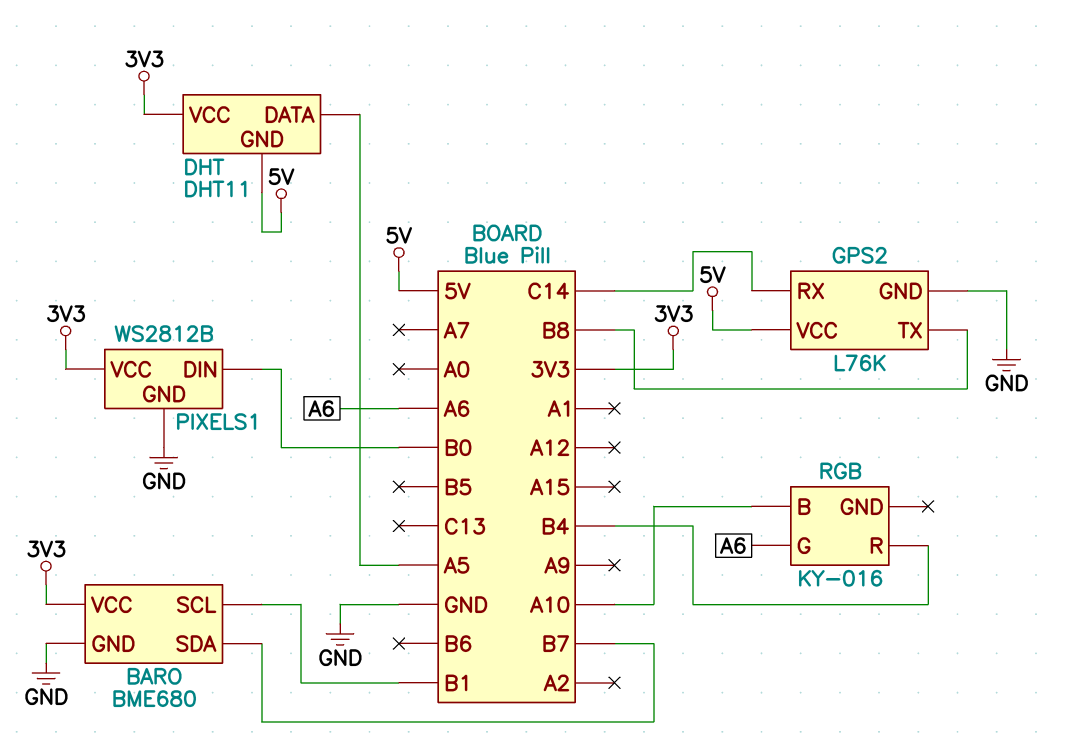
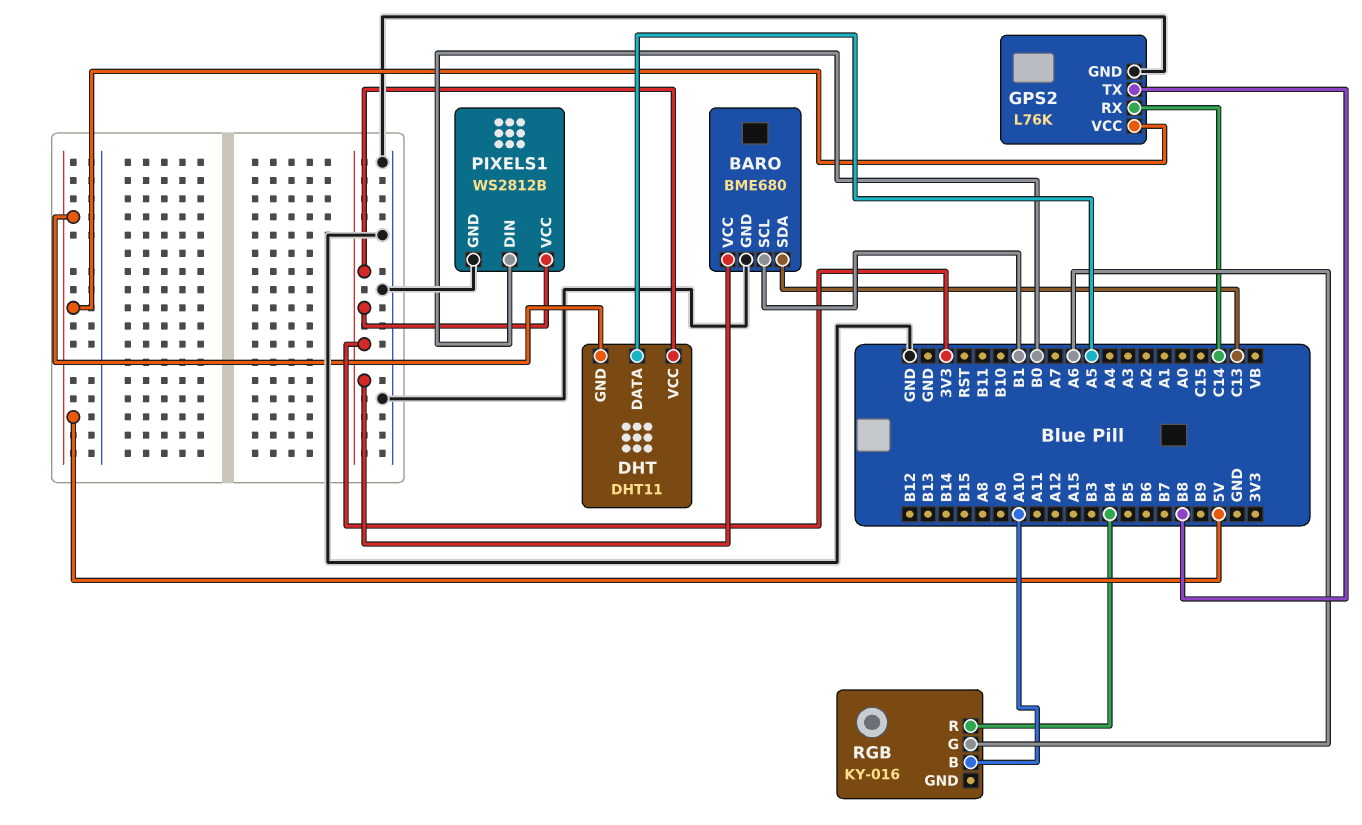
BARO pin SDA: B7 -> C13

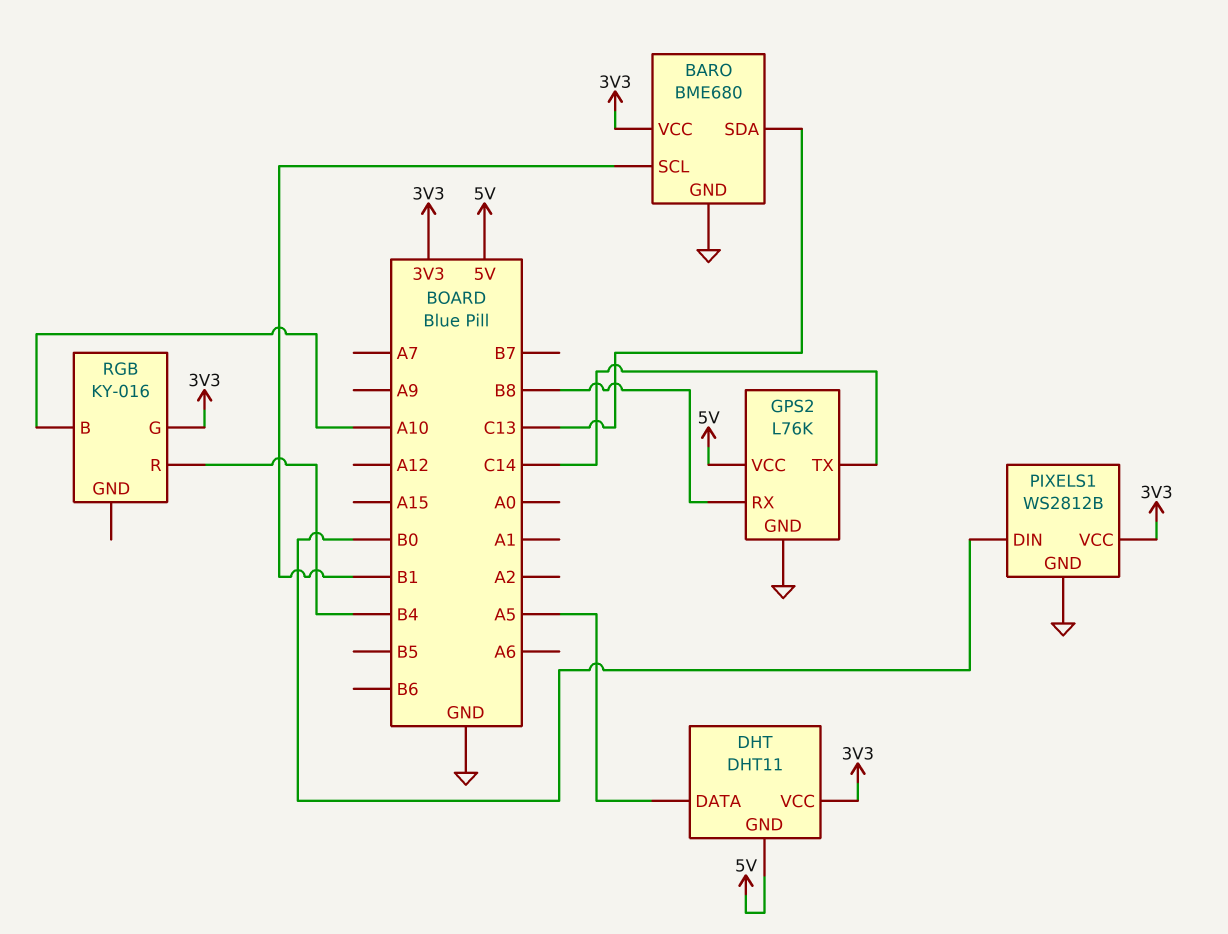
GPS2 pin RX: C14 -> B8
GPS2 pin TX: B8 -> C14
RGB pin G: A6 -> 3V3

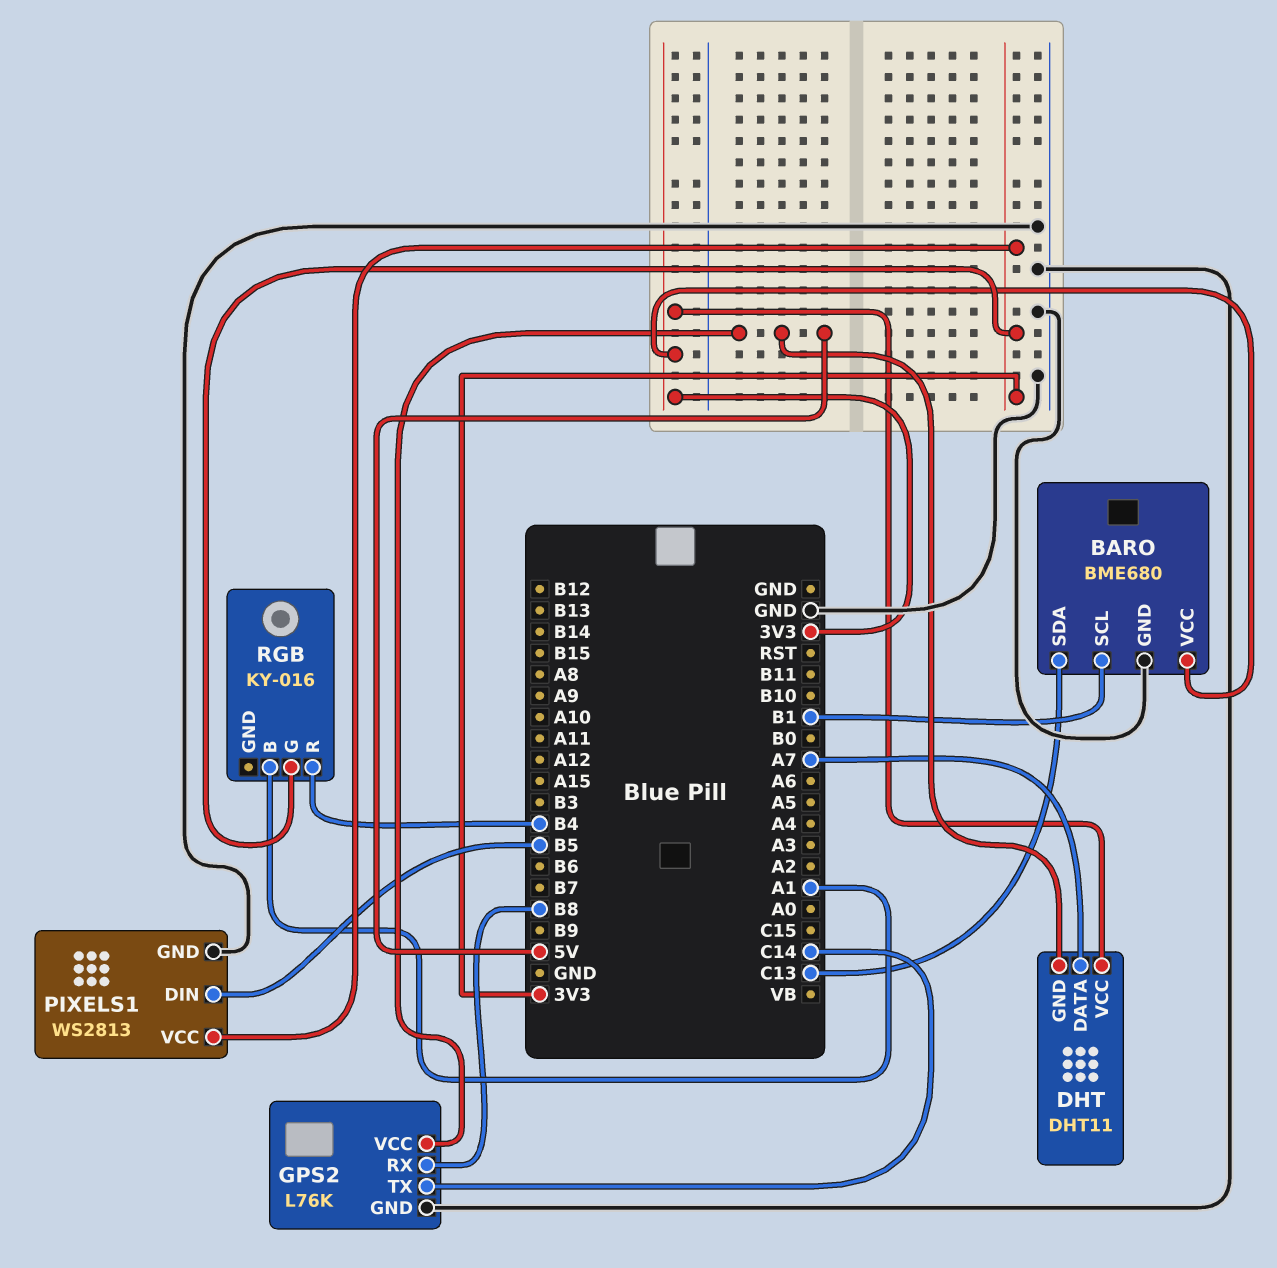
DHT pin DATA: A5 -> A7
PIXELS1: WS2812B -> WS2813
PIXELS1 pin DIN: B0 -> B5
RGB pin B: A10 -> A1

